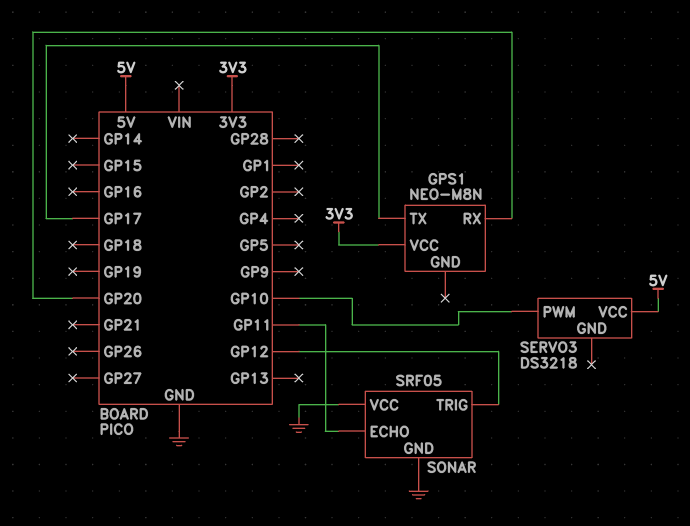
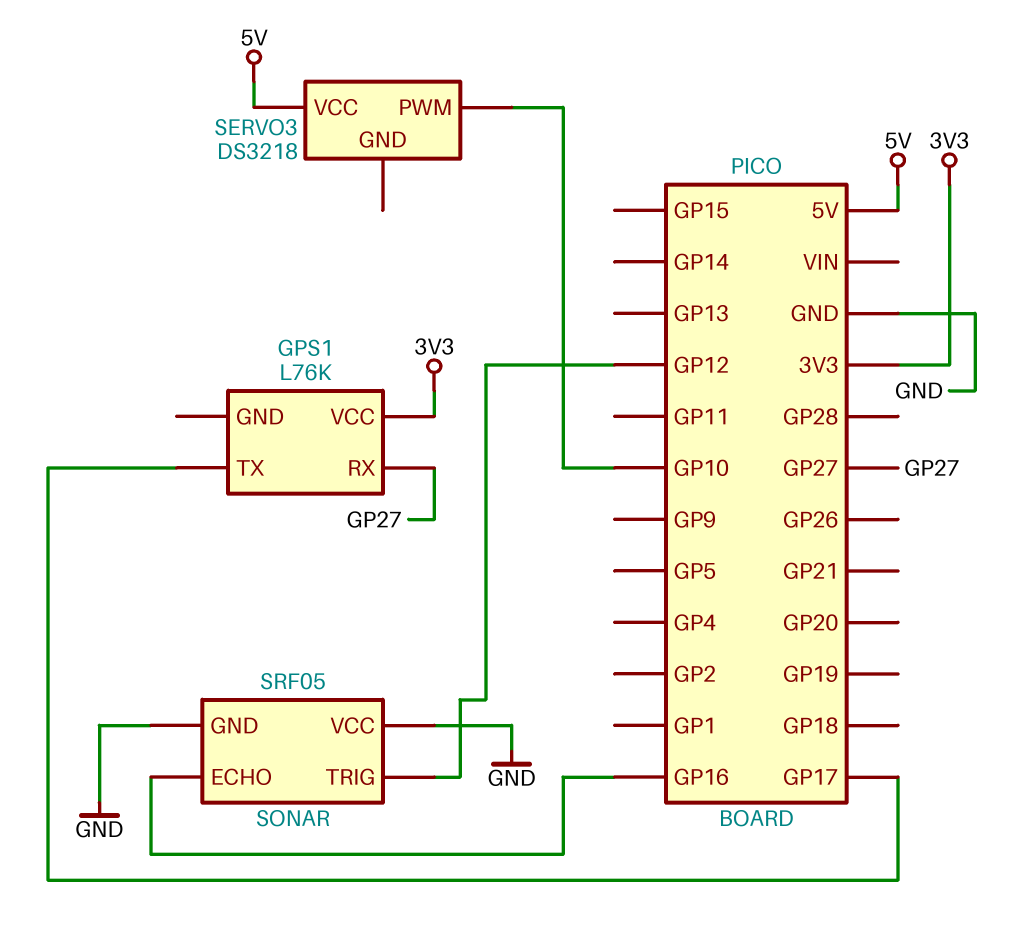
GPS1: NEO-M8N -> L76K
GPS1 pin RX: GP20 -> GP27
SONAR pin ECHO: GP11 -> GP16

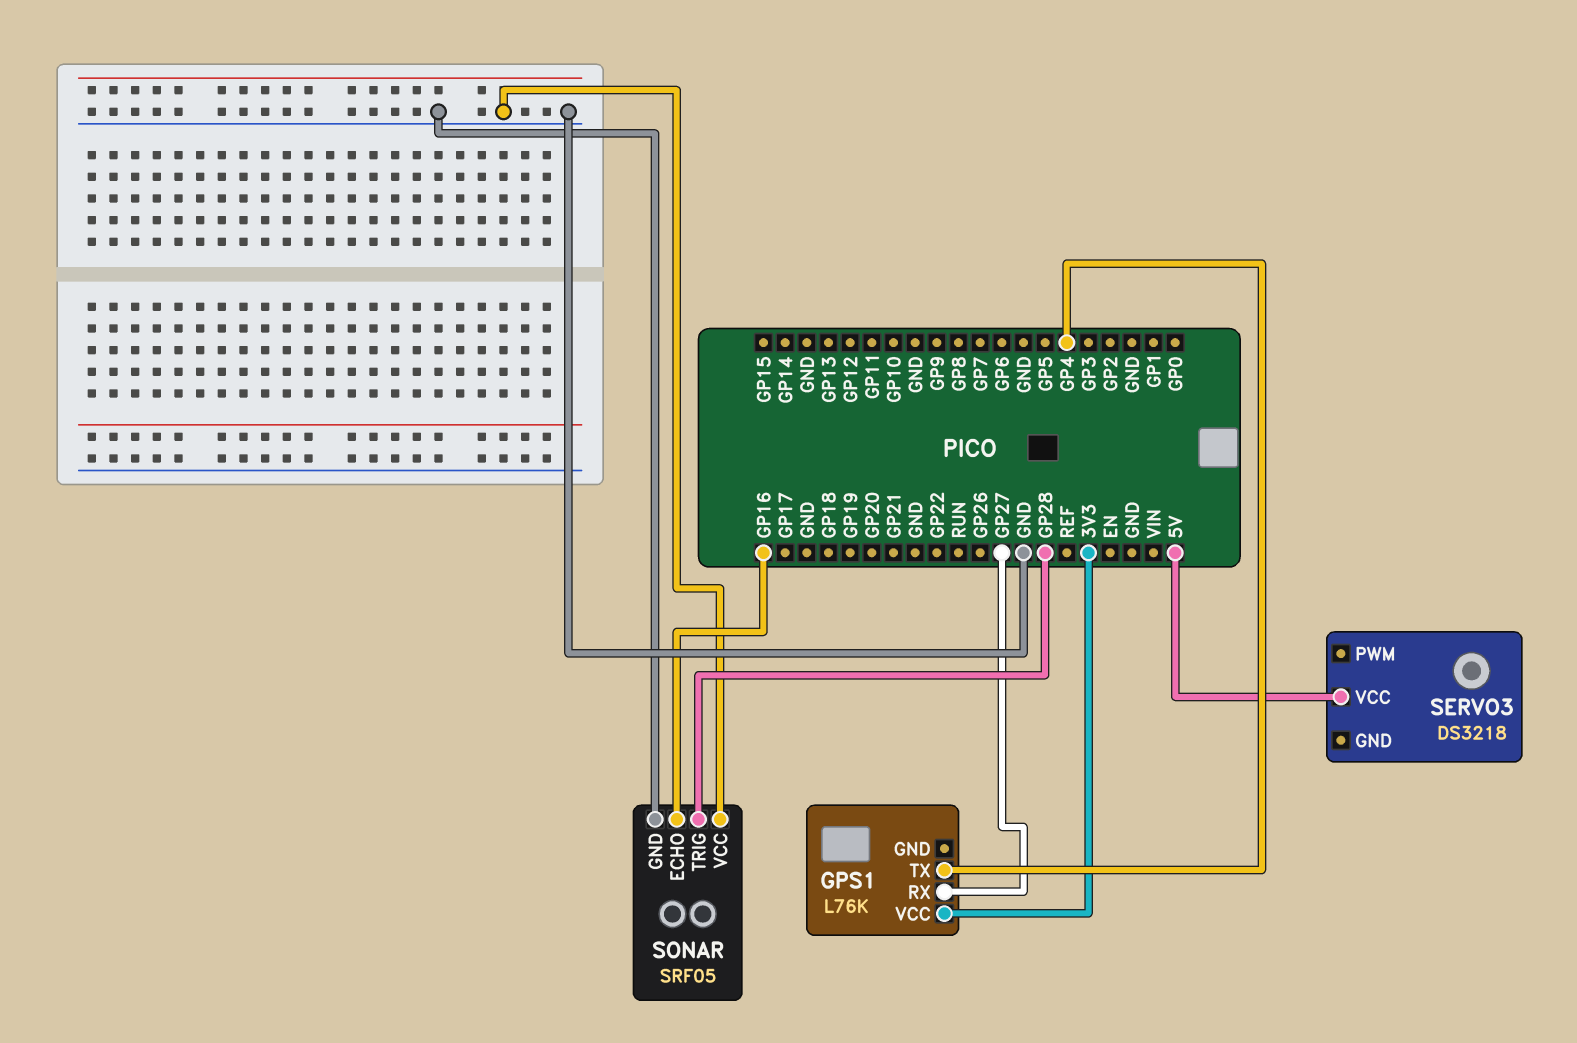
GPS1 pin TX: GP17 -> GP4
SERVO3 pin PWM: GP10 -> none
SONAR pin TRIG: GP12 -> GP28

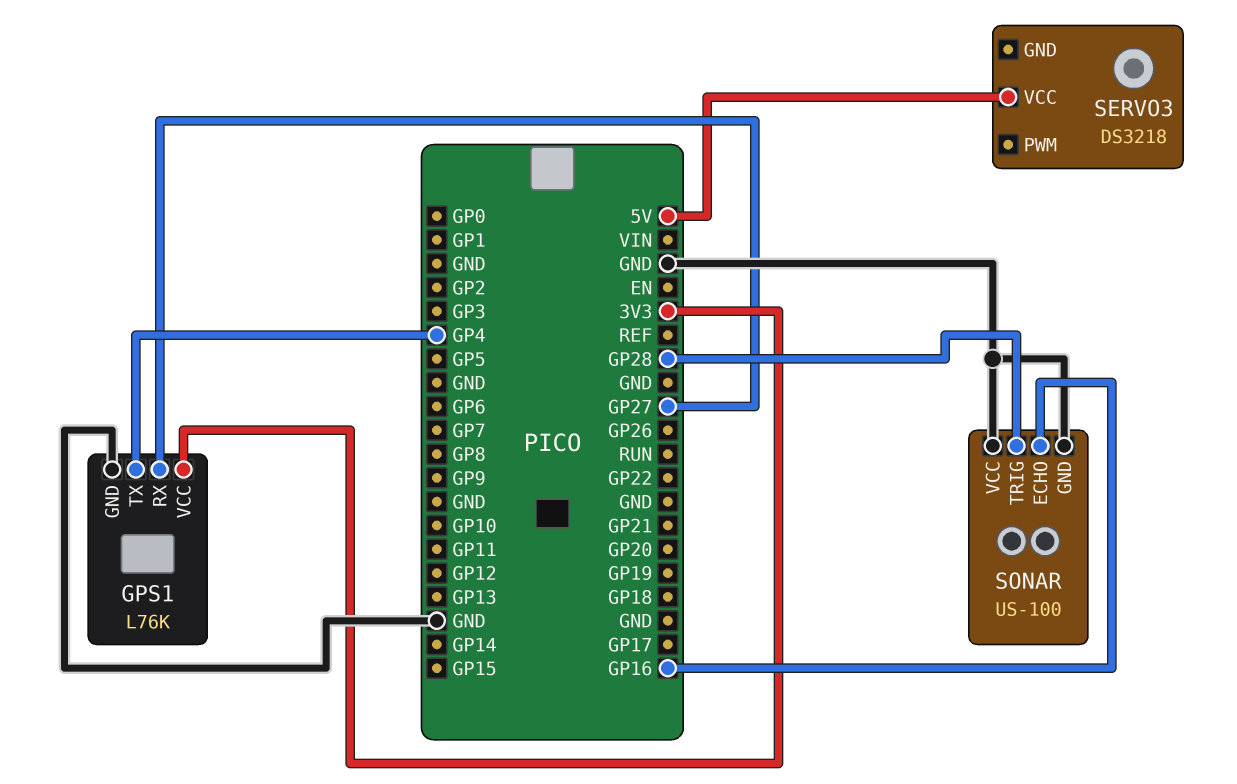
GPS1 pin GND: none -> GND
SONAR: SRF05 -> US-100

